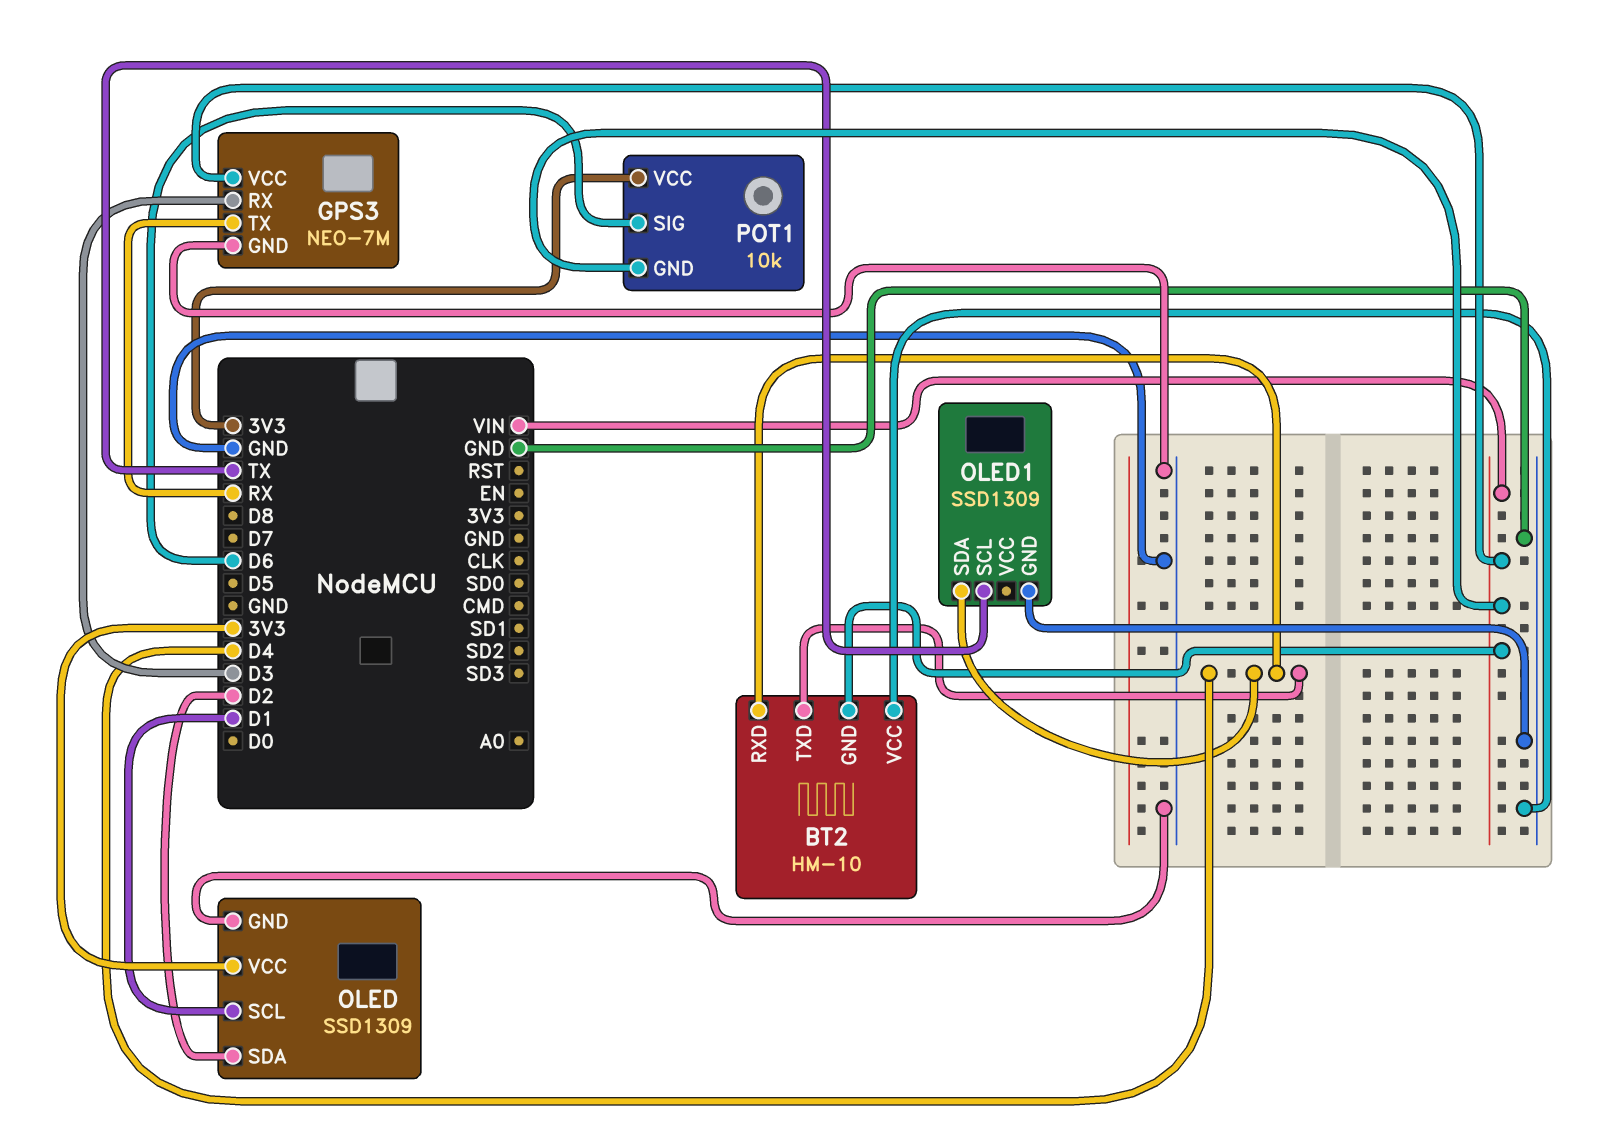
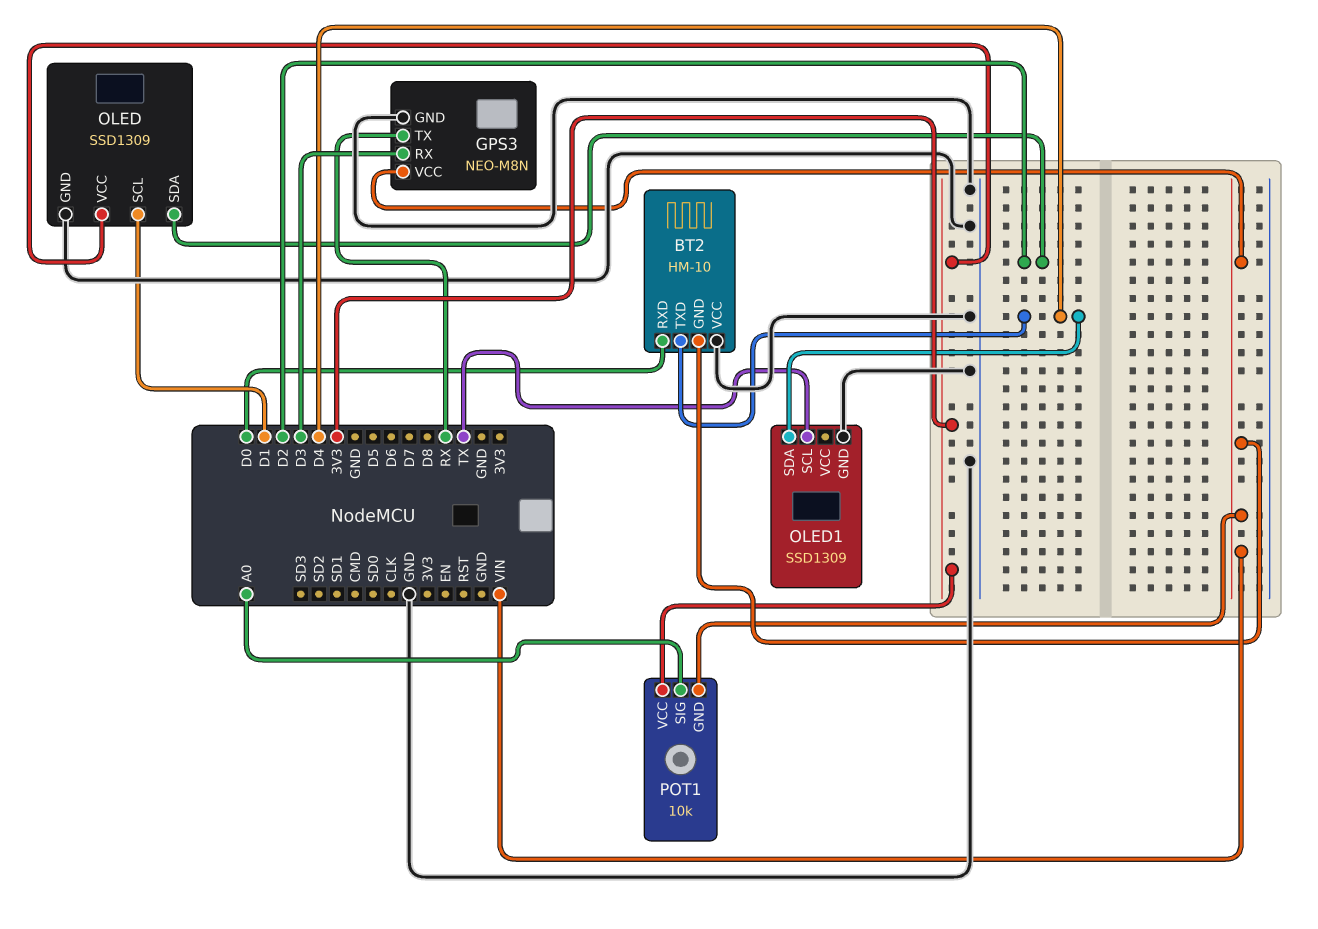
BT2 pin RXD: D4 -> D0
GPS3: NEO-7M -> NEO-M8N
POT1 pin SIG: D6 -> A0

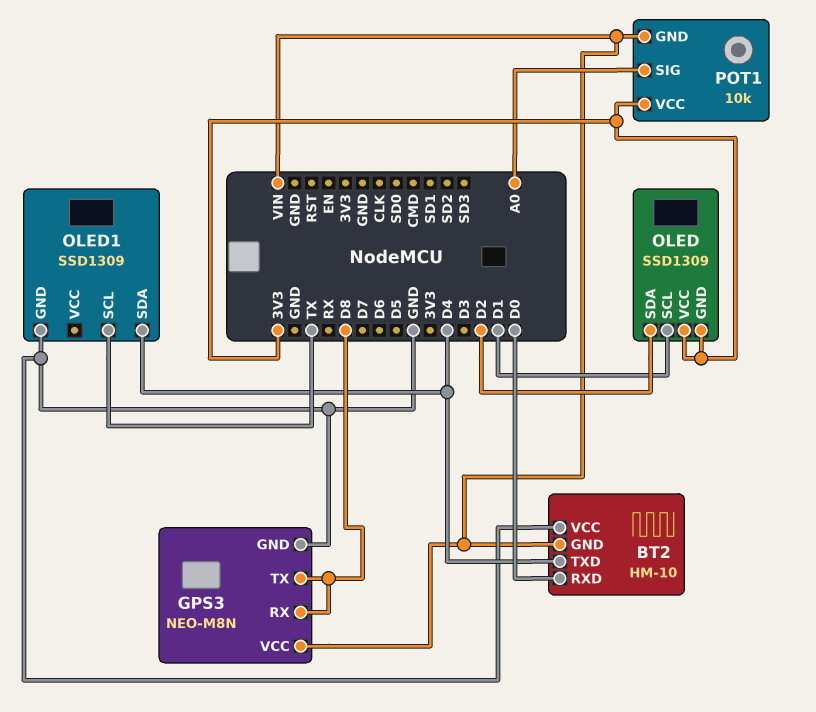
GPS3 pin RX: D3 -> D8
GPS3 pin TX: RX -> D8
OLED pin GND: GND -> 3V3

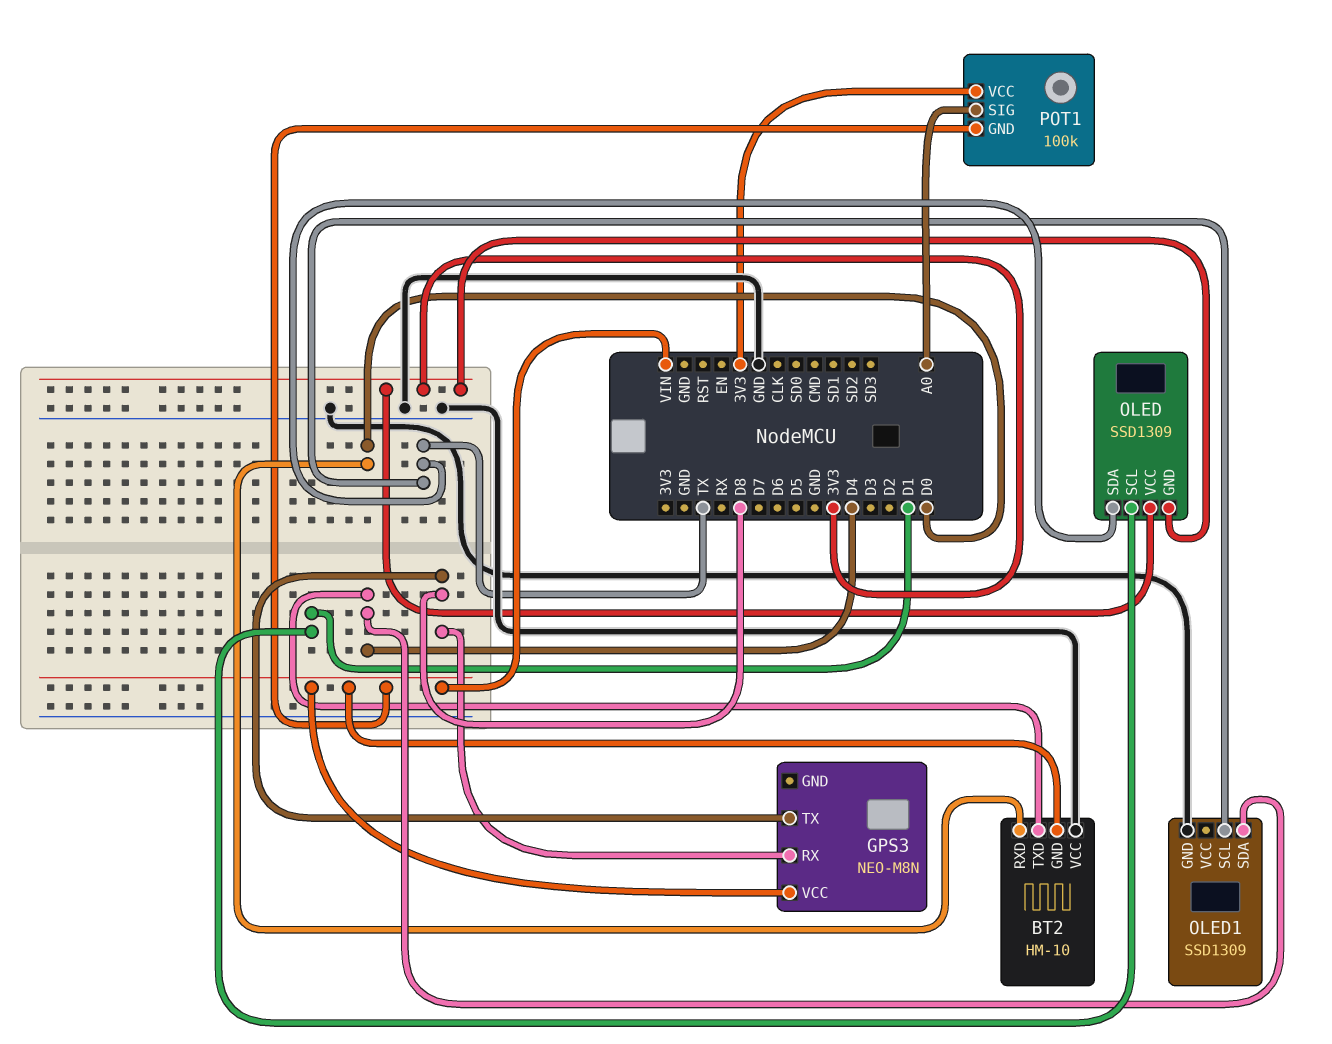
GPS3 pin GND: GND -> none
OLED pin SDA: D2 -> TX
POT1: 10k -> 100k

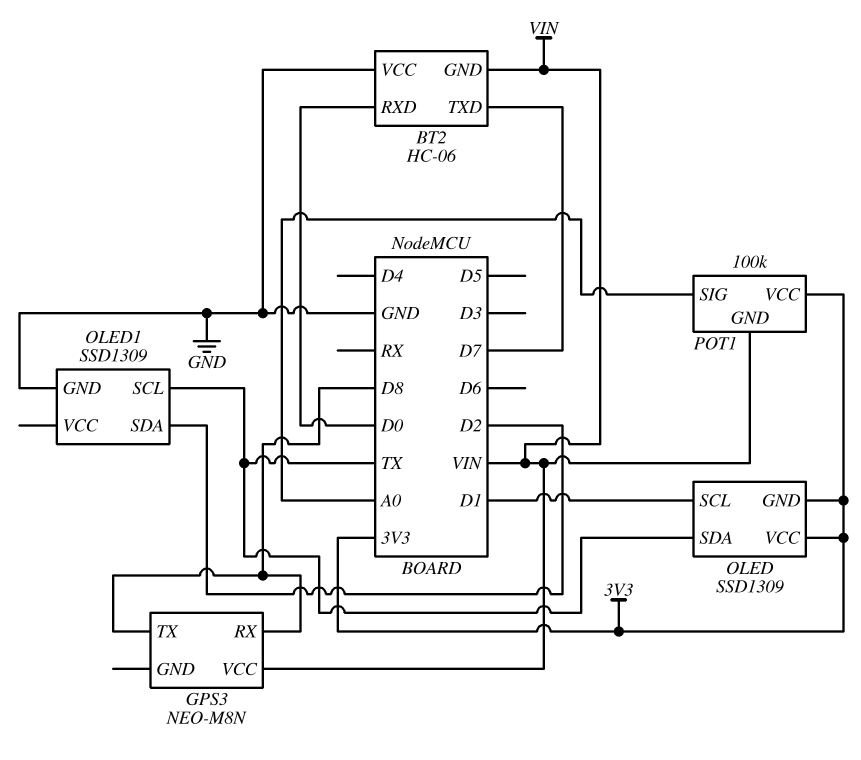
BT2: HM-10 -> HC-06
BT2 pin TXD: D4 -> D7
OLED1 pin SDA: D4 -> D2

